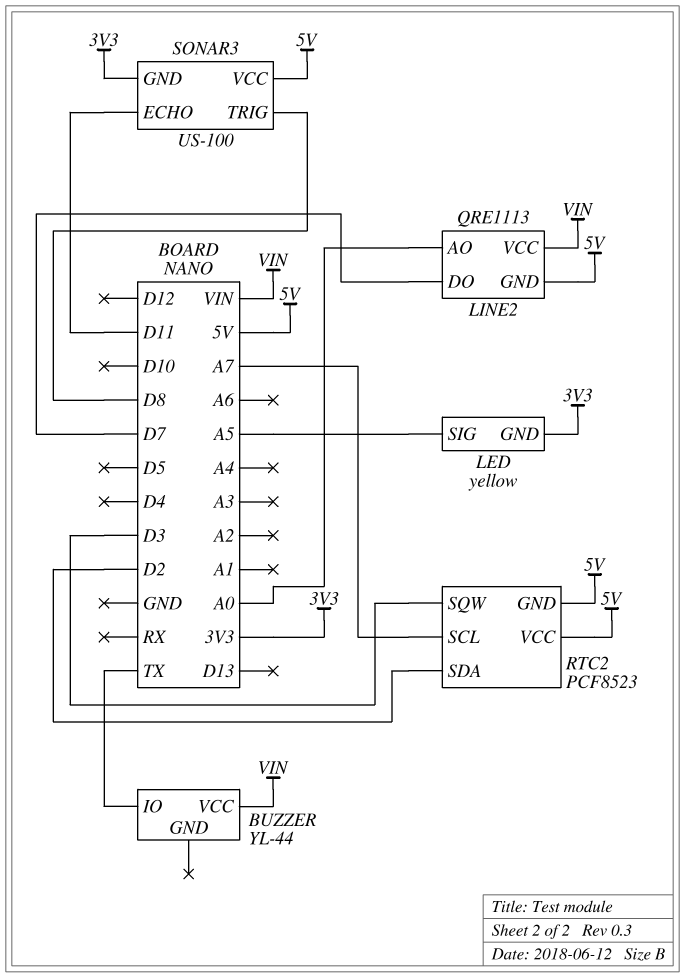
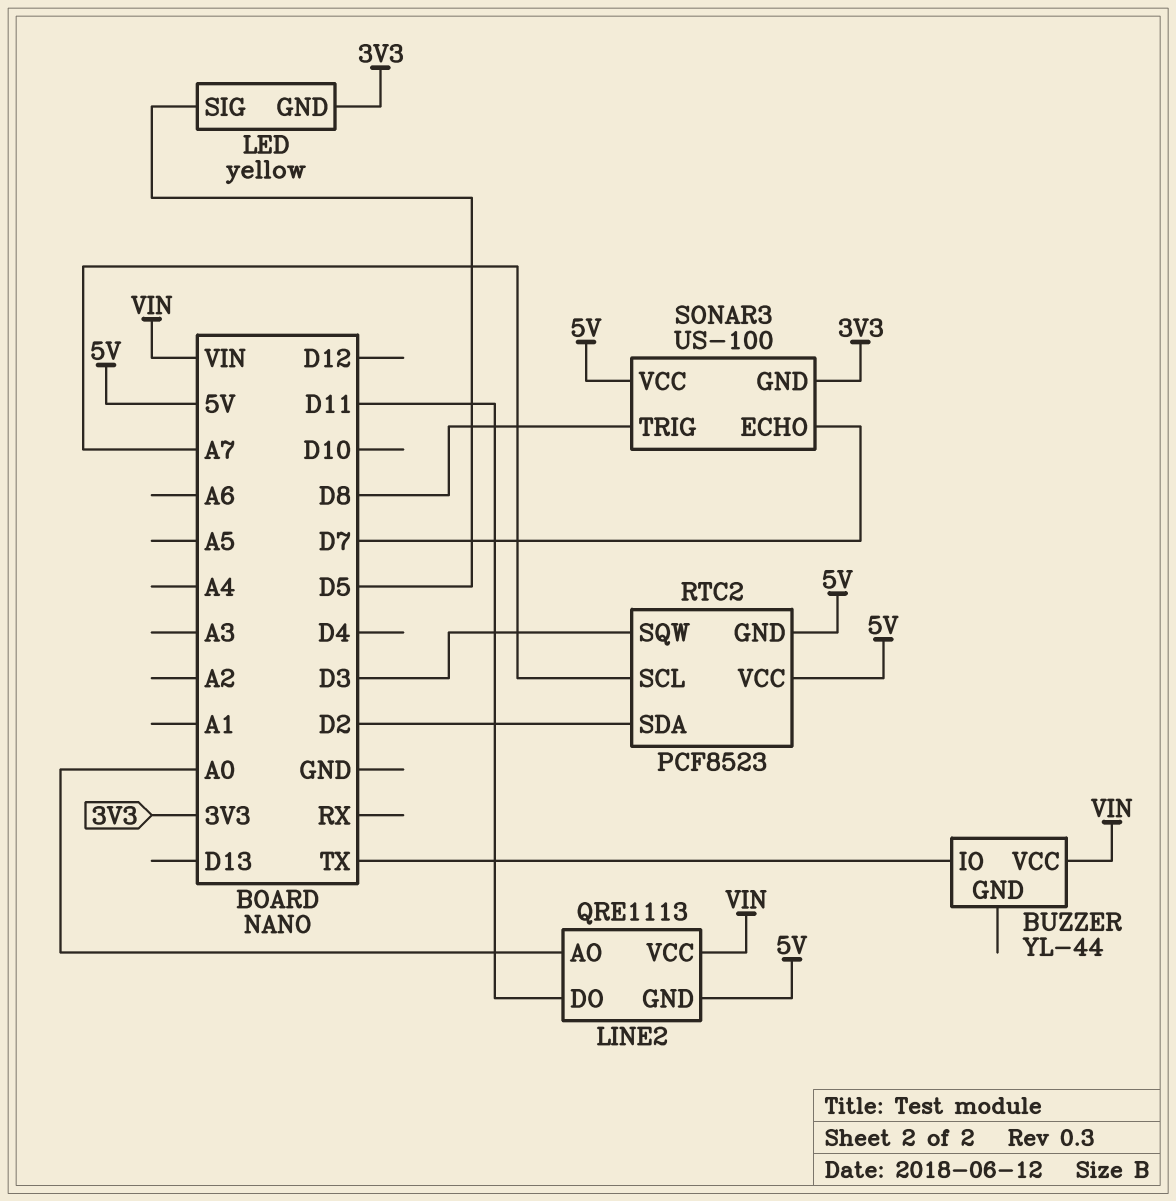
LED pin SIG: A5 -> D5
LINE2 pin DO: D7 -> D11
SONAR3 pin ECHO: D11 -> D7

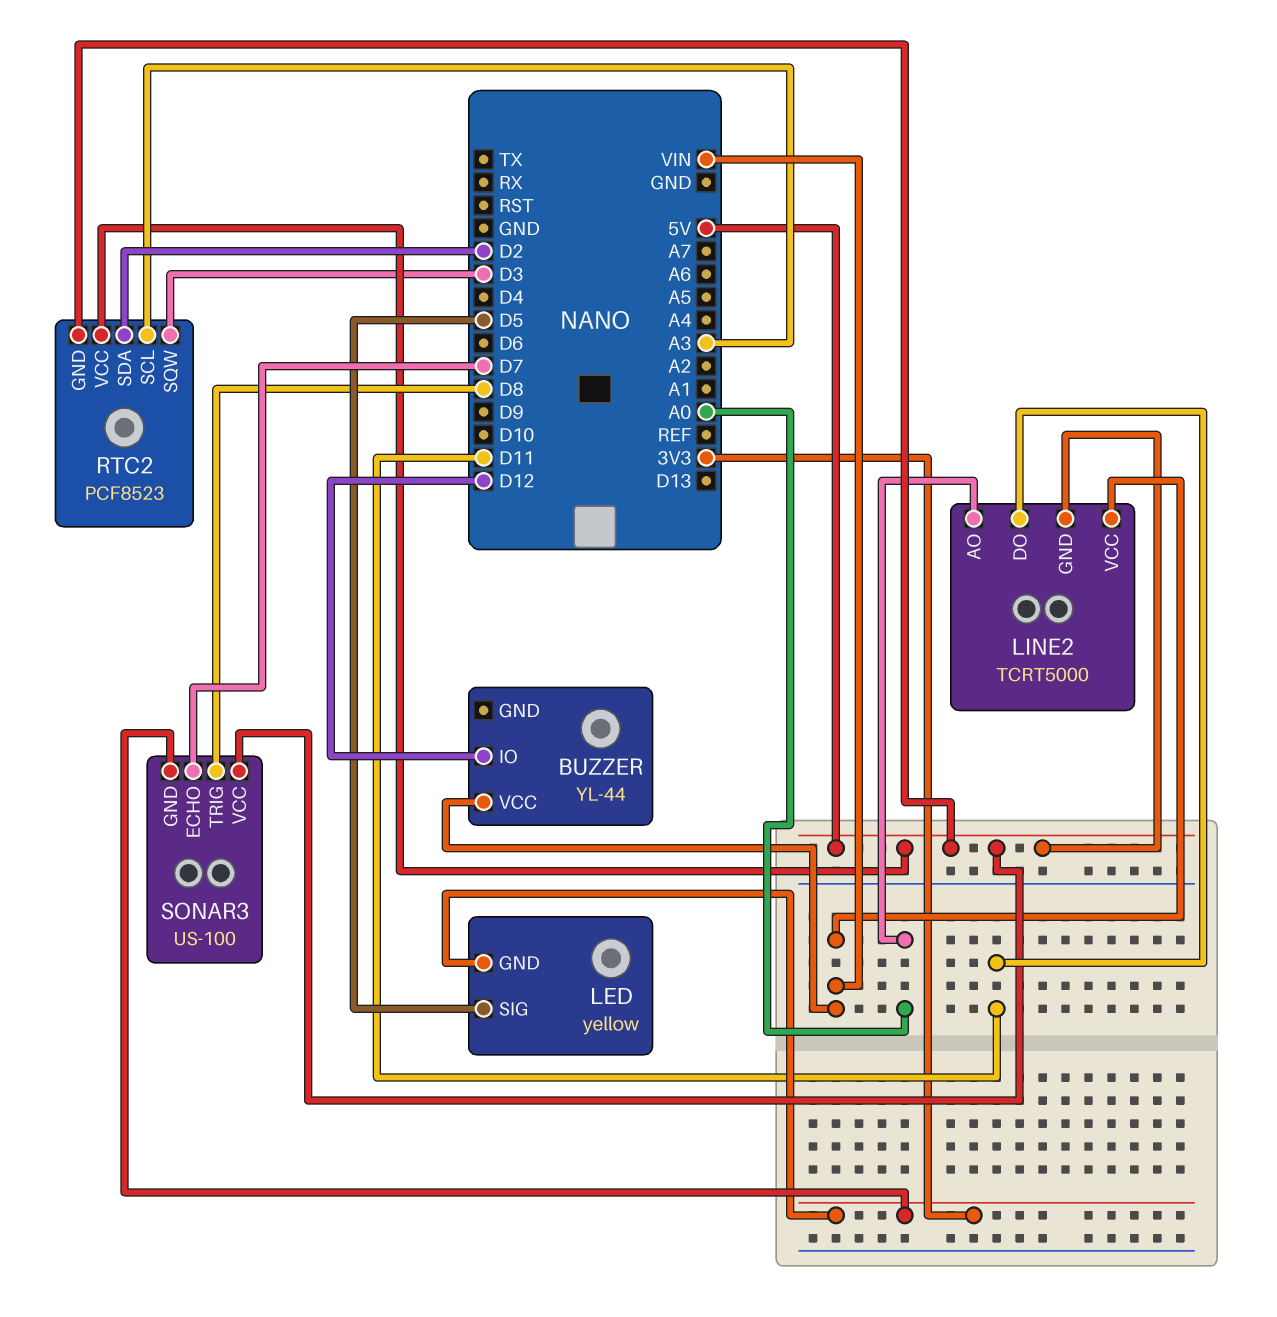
BUZZER pin IO: TX -> D12
LINE2: QRE1113 -> TCRT5000
RTC2 pin SCL: A7 -> A3

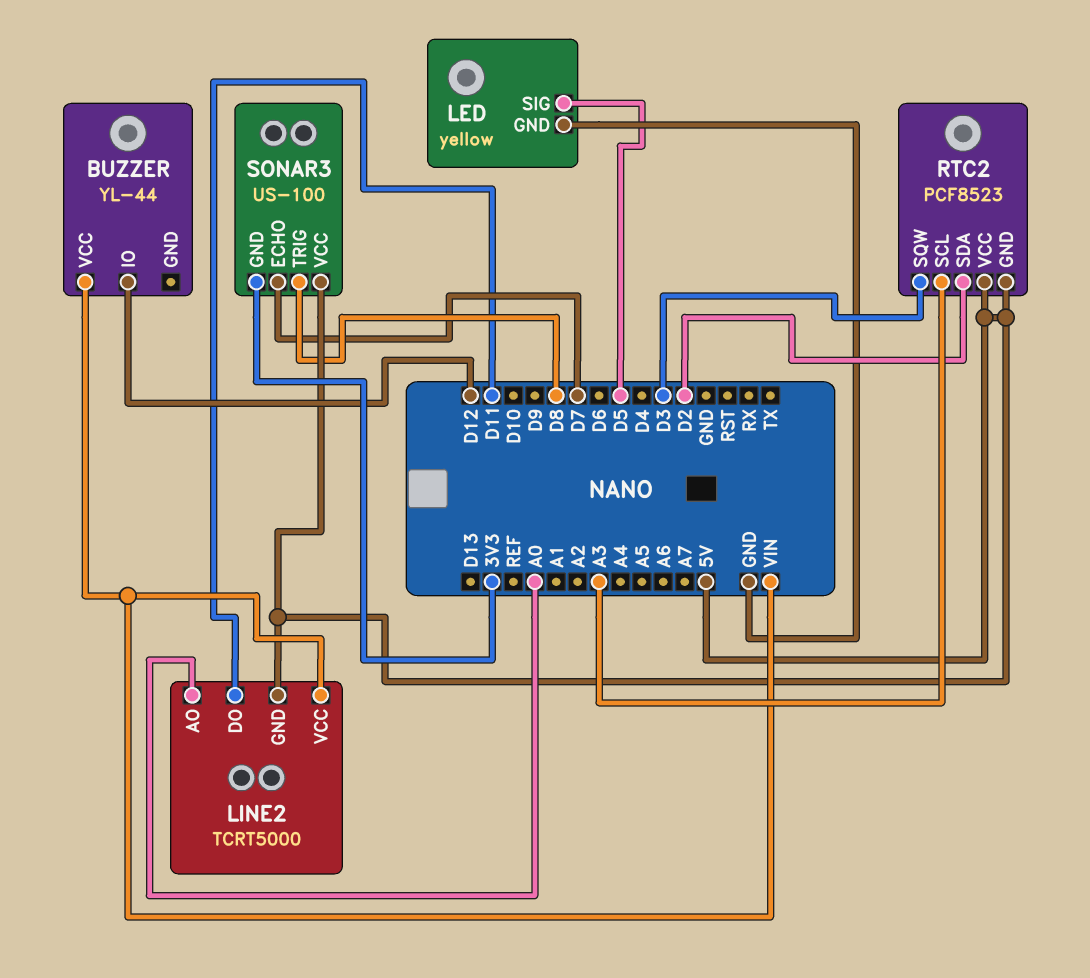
LED pin GND: 3V3 -> GND

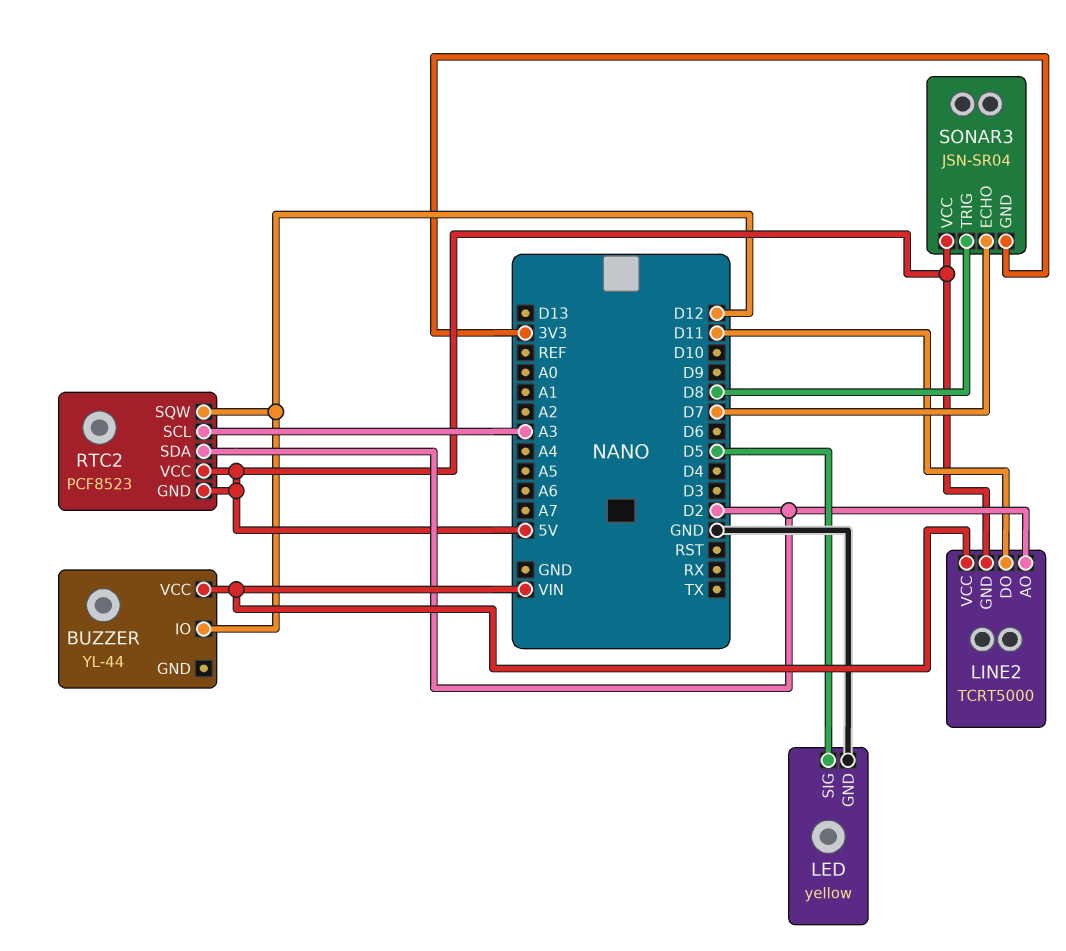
LINE2 pin AO: A0 -> D2
RTC2 pin SQW: D3 -> D12
SONAR3: US-100 -> JSN-SR04

